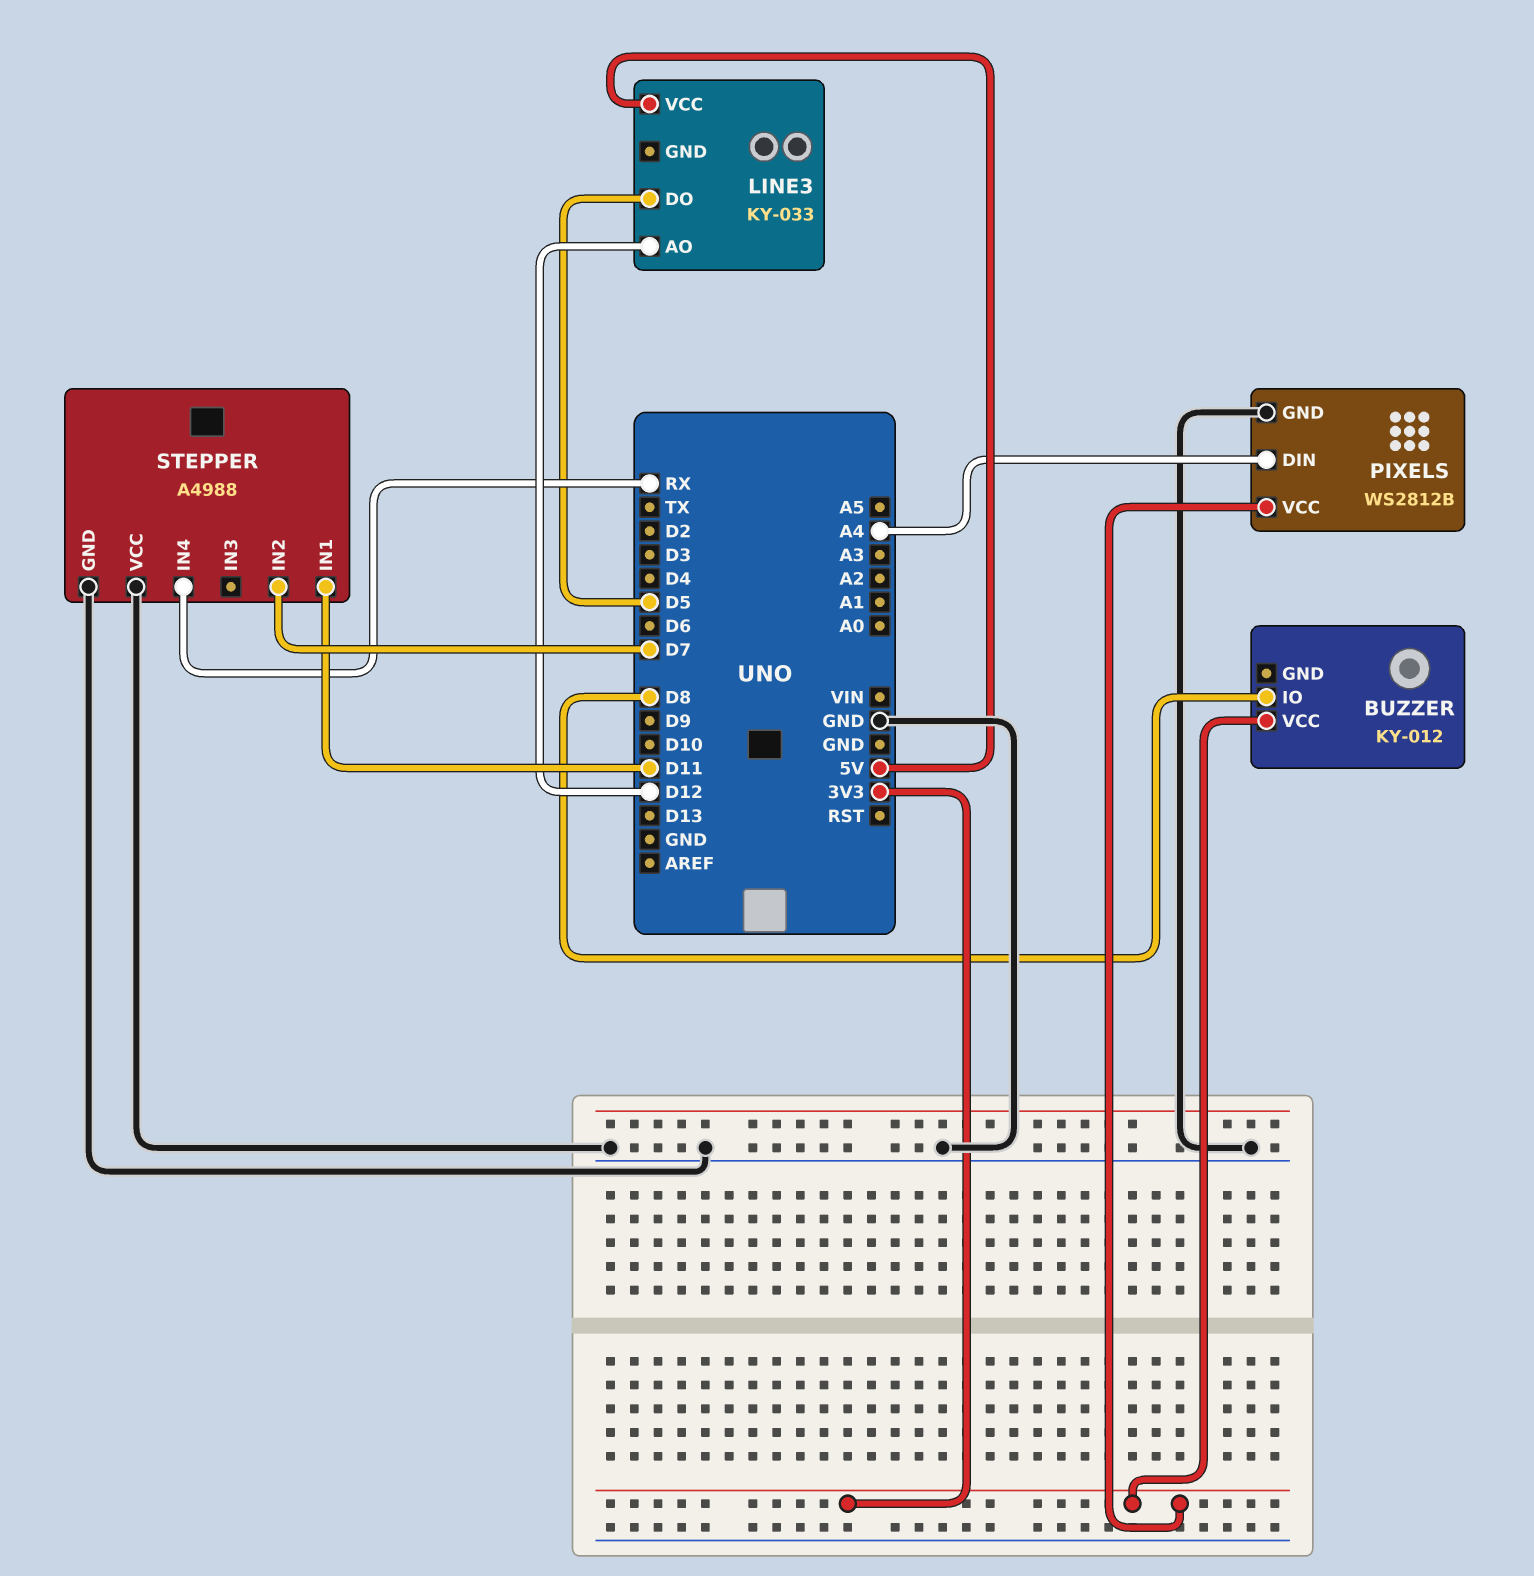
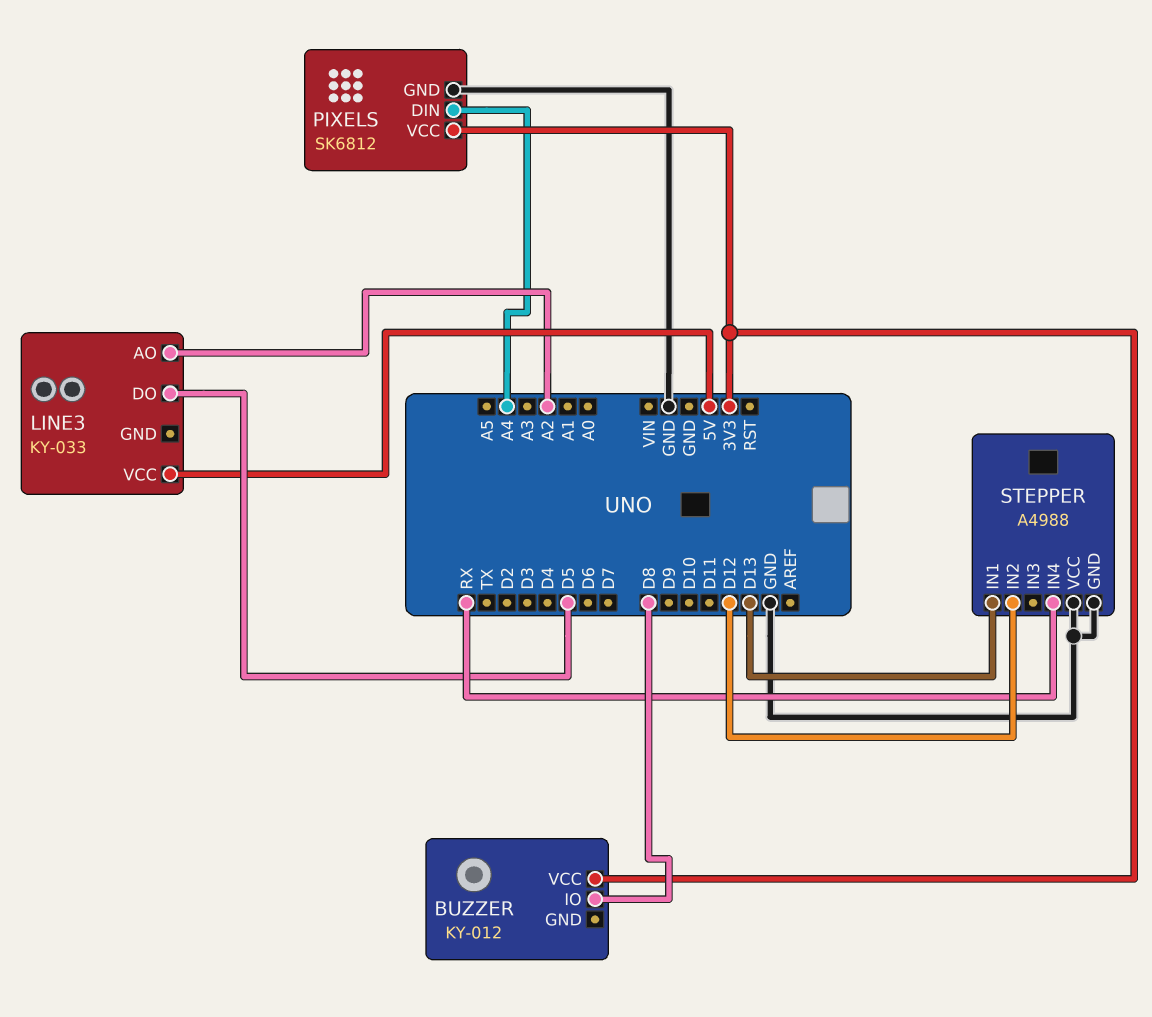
LINE3 pin AO: D12 -> A2
PIXELS: WS2812B -> SK6812
STEPPER pin IN1: D11 -> D13
STEPPER pin IN2: D7 -> D12

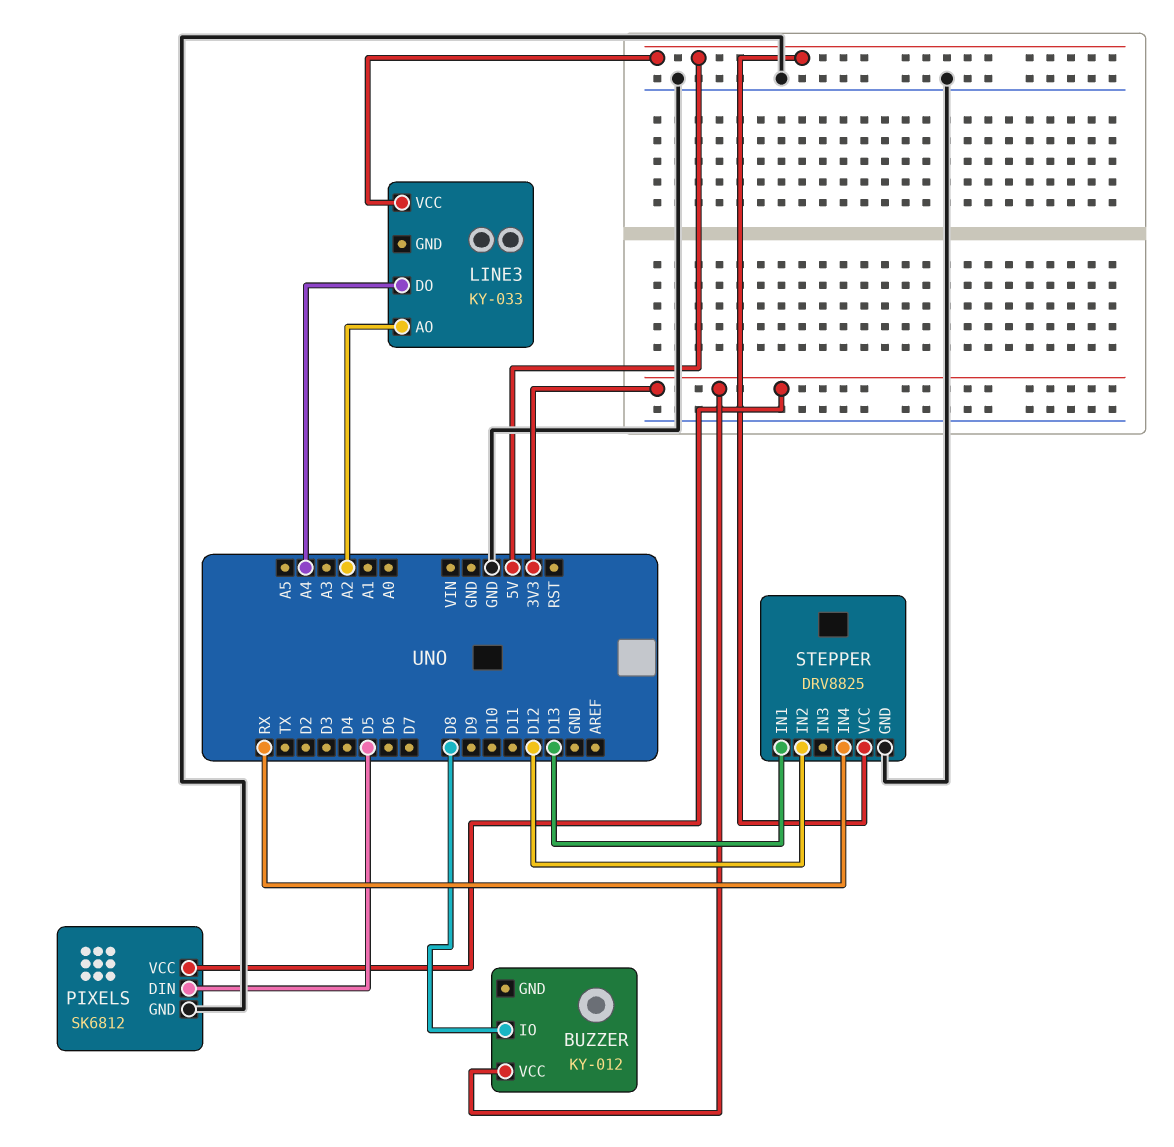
LINE3 pin DO: D5 -> A4
PIXELS pin DIN: A4 -> D5
STEPPER: A4988 -> DRV8825
STEPPER pin VCC: GND -> 5V

